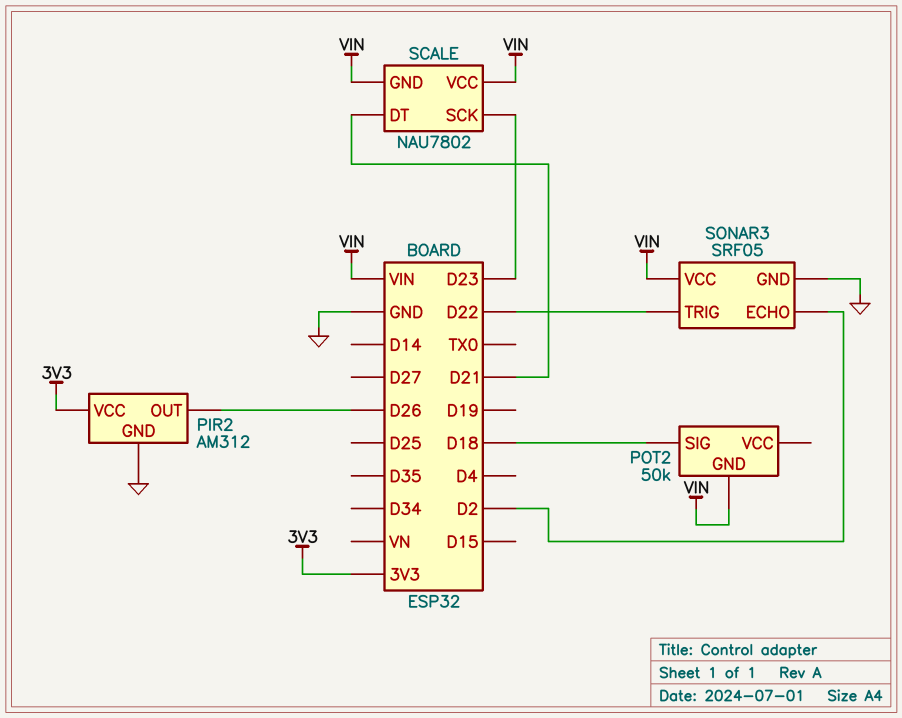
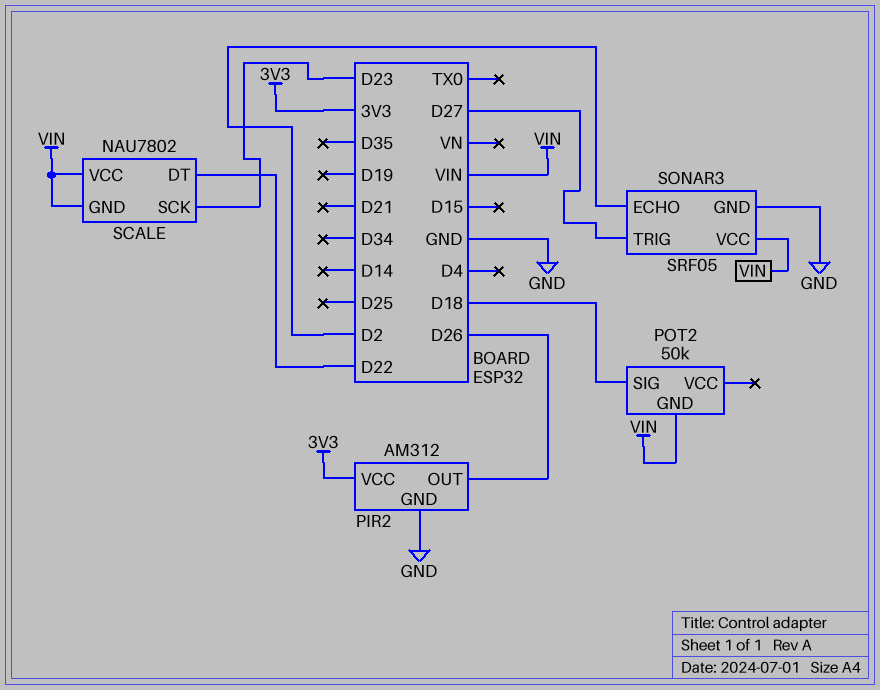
SCALE pin DT: D21 -> D22
SONAR3 pin TRIG: D22 -> D27

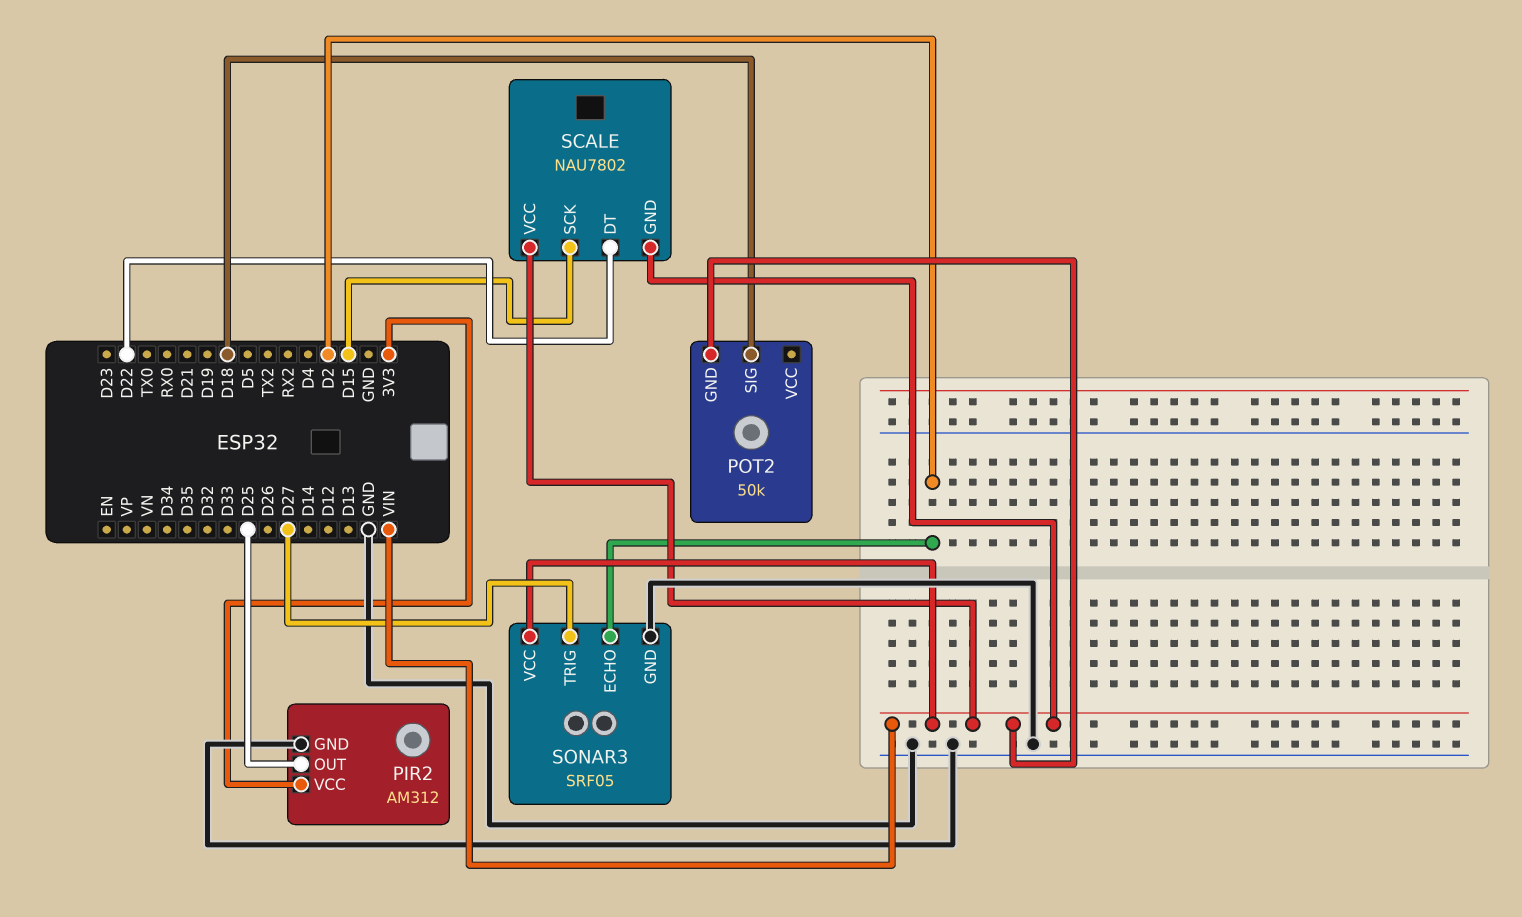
PIR2 pin OUT: D26 -> D25
SCALE pin SCK: D23 -> D15

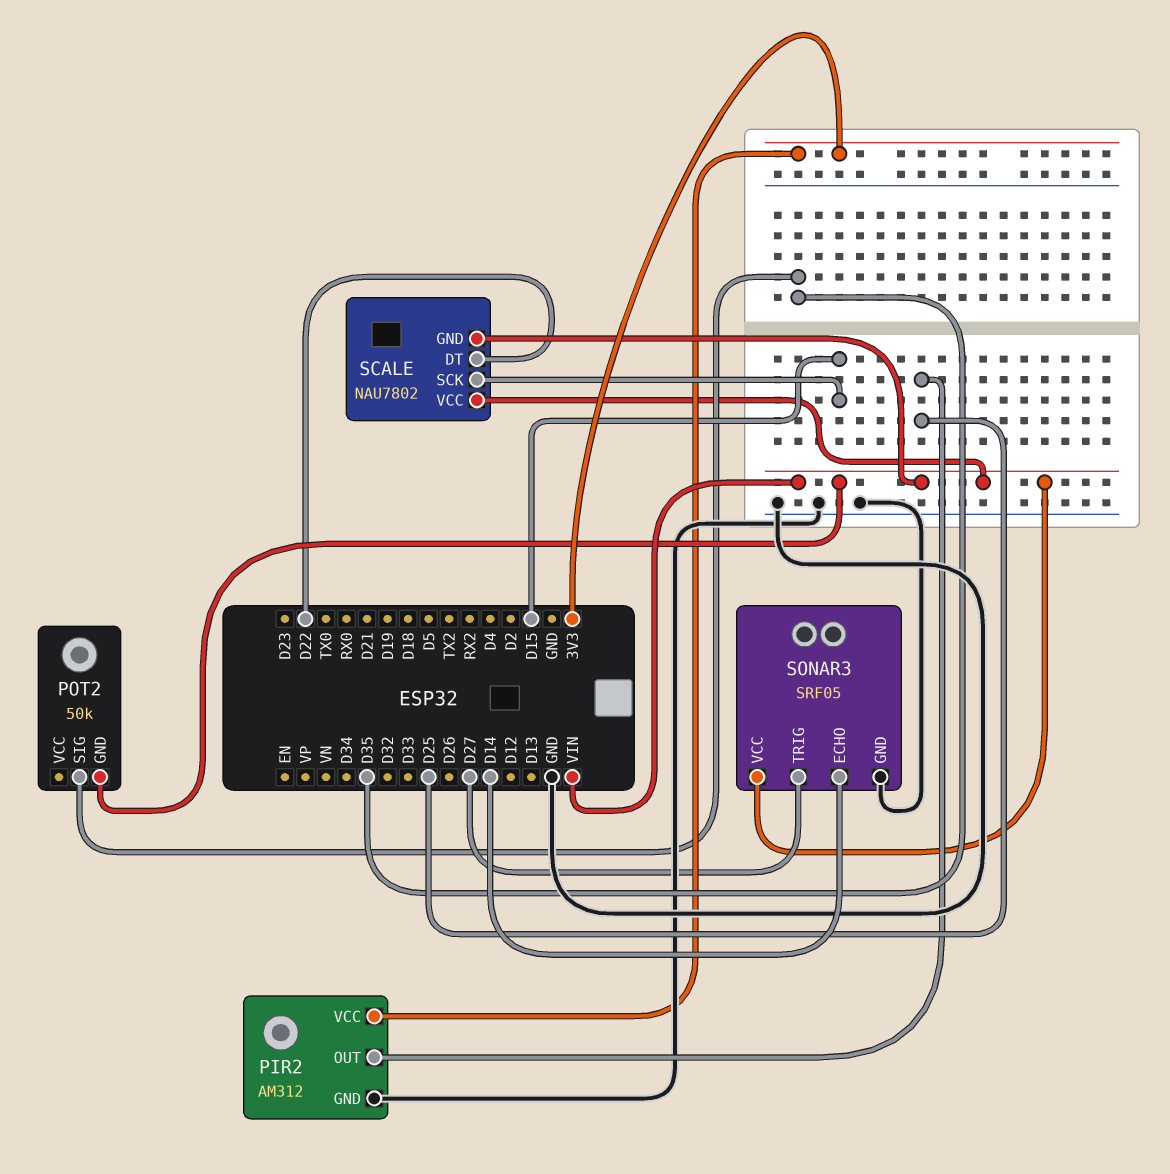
POT2 pin SIG: D18 -> D35
SONAR3 pin ECHO: D2 -> D14

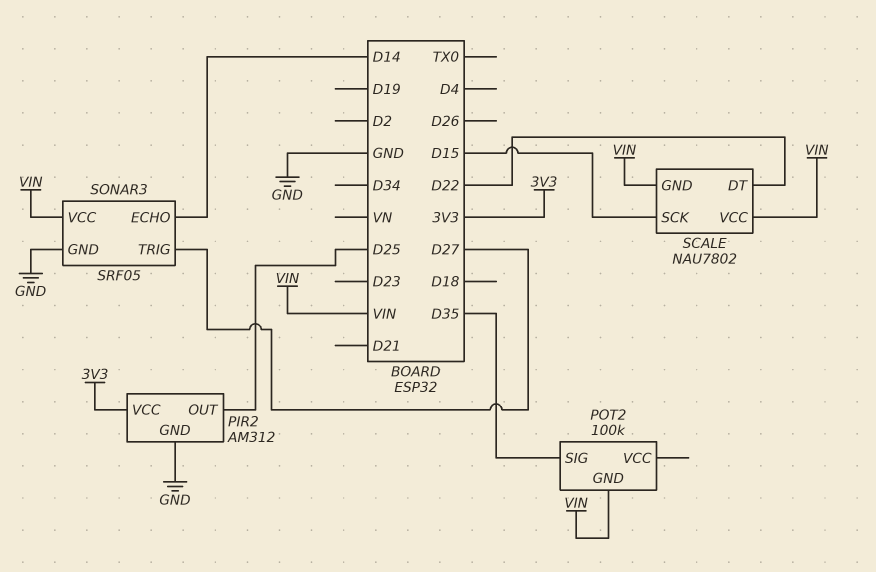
POT2: 50k -> 100k

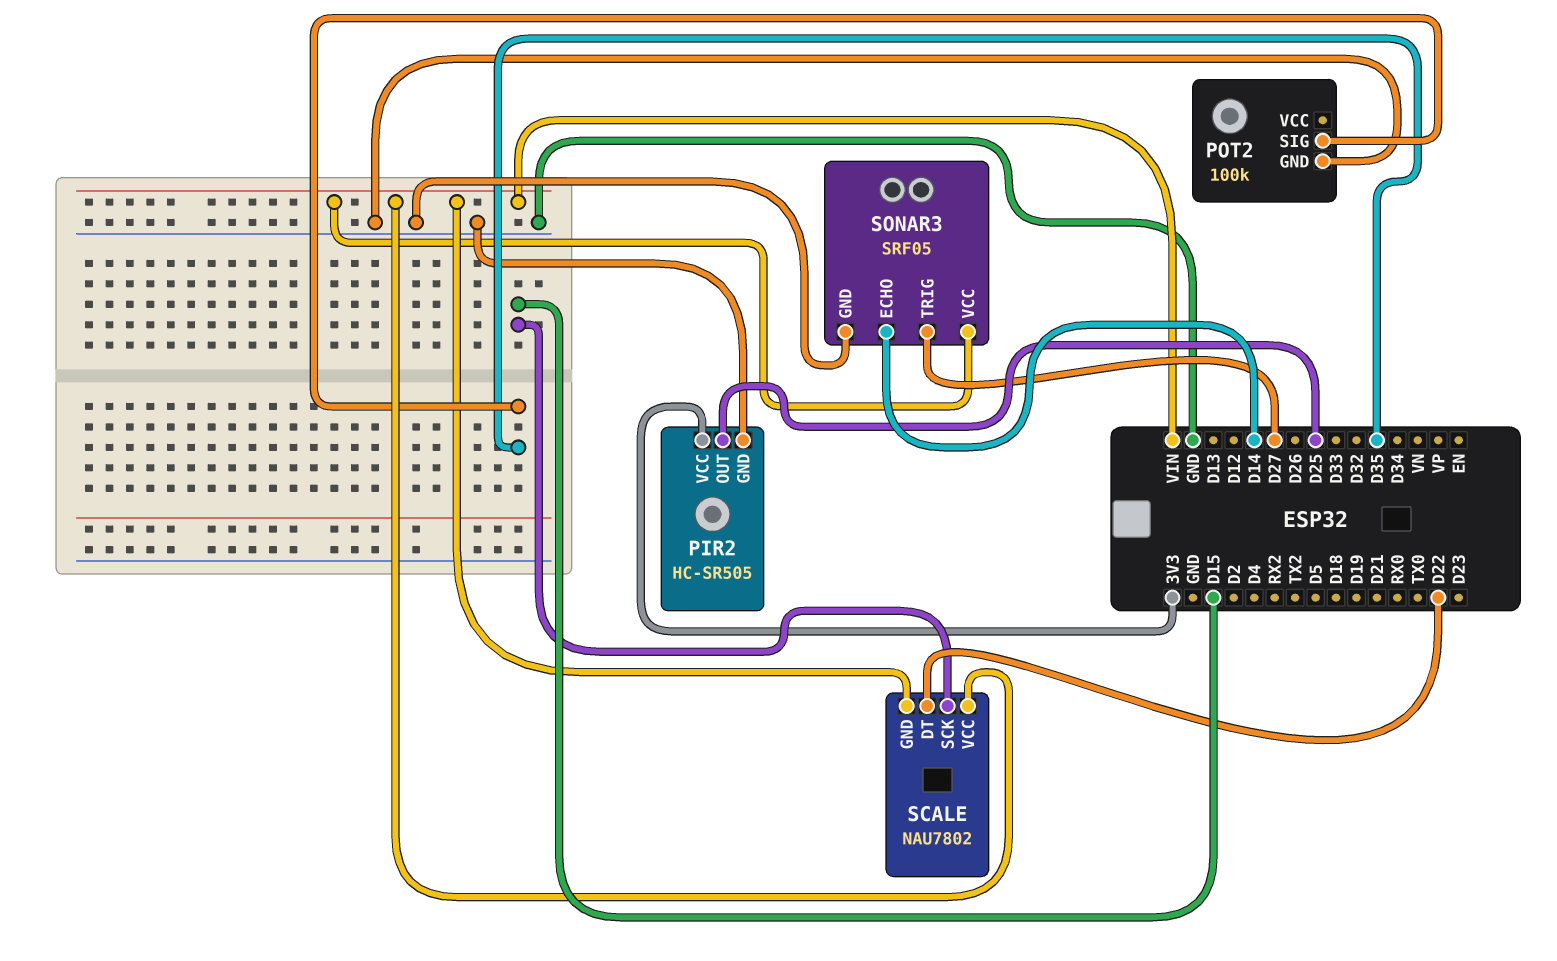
PIR2: AM312 -> HC-SR505
POT2 pin GND: VIN -> GND

